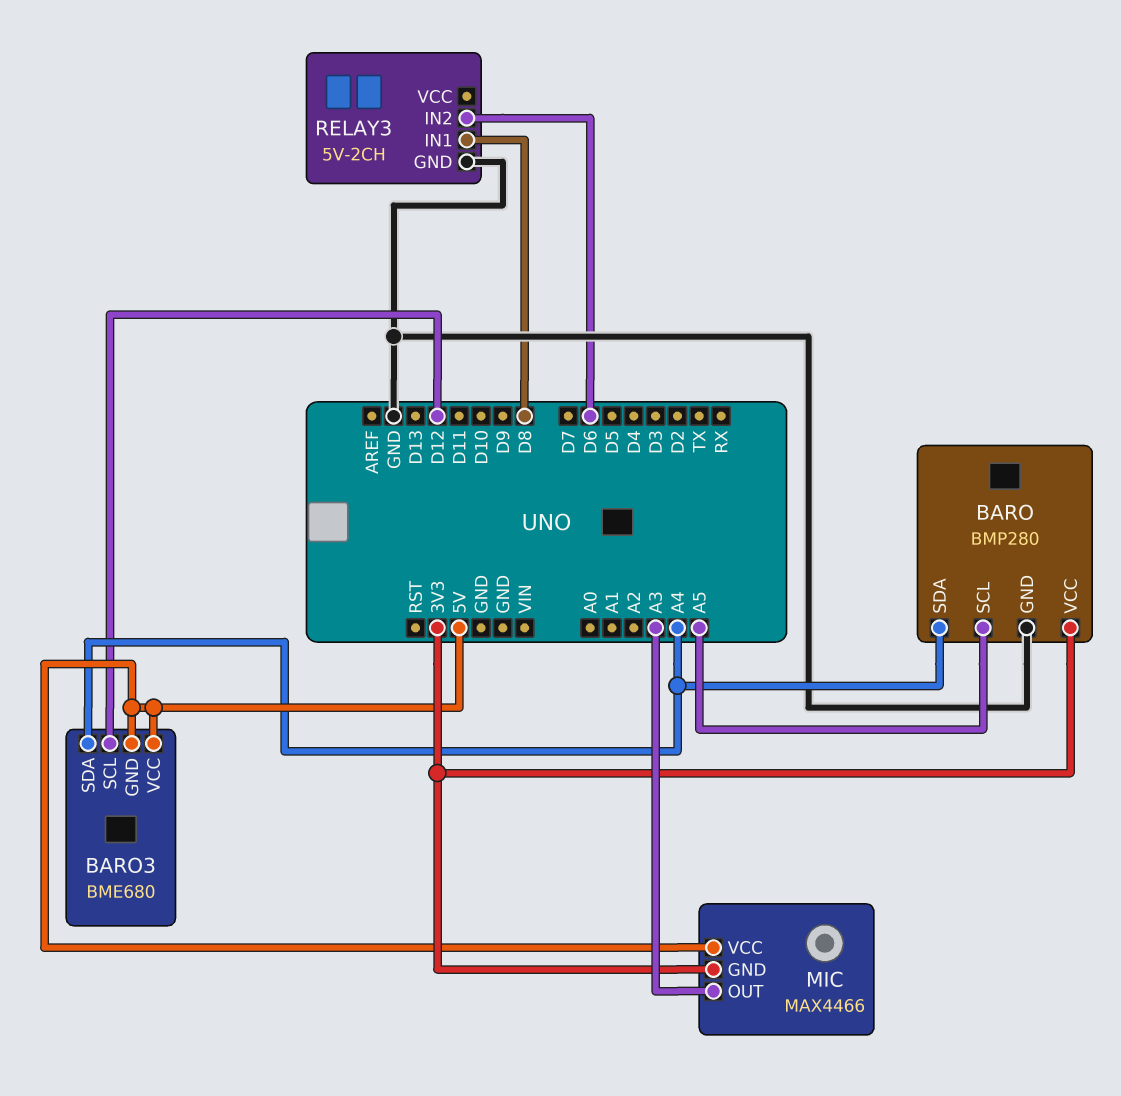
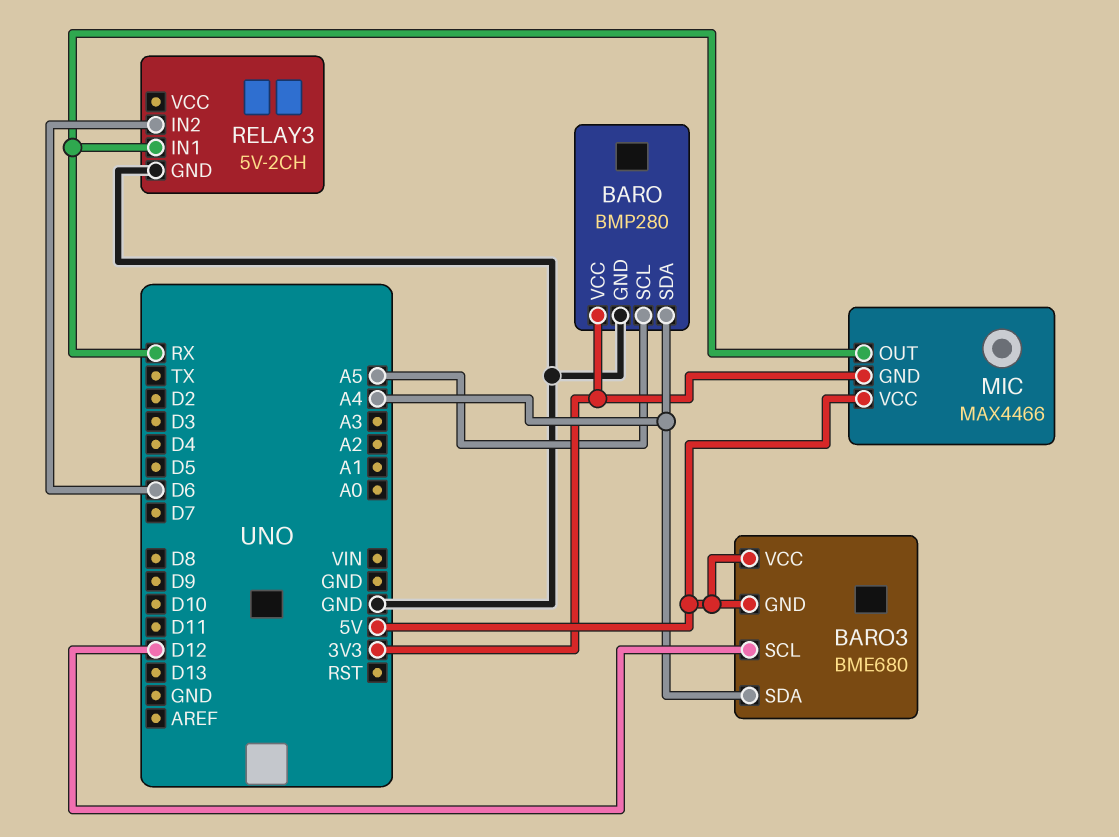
MIC pin OUT: A3 -> RX
RELAY3 pin IN1: D8 -> RX

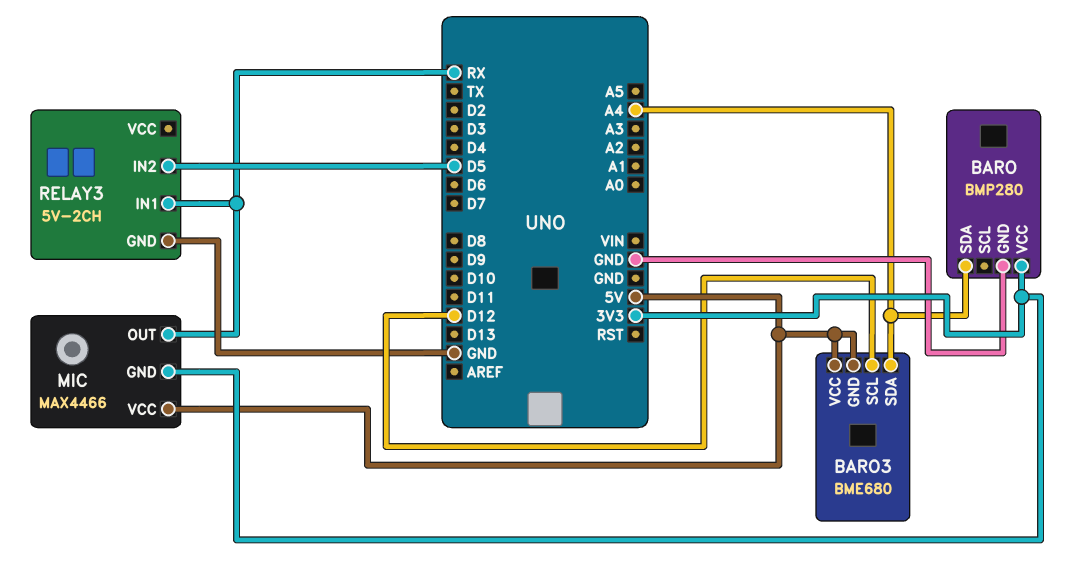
BARO pin SCL: A5 -> none
RELAY3 pin IN2: D6 -> D5

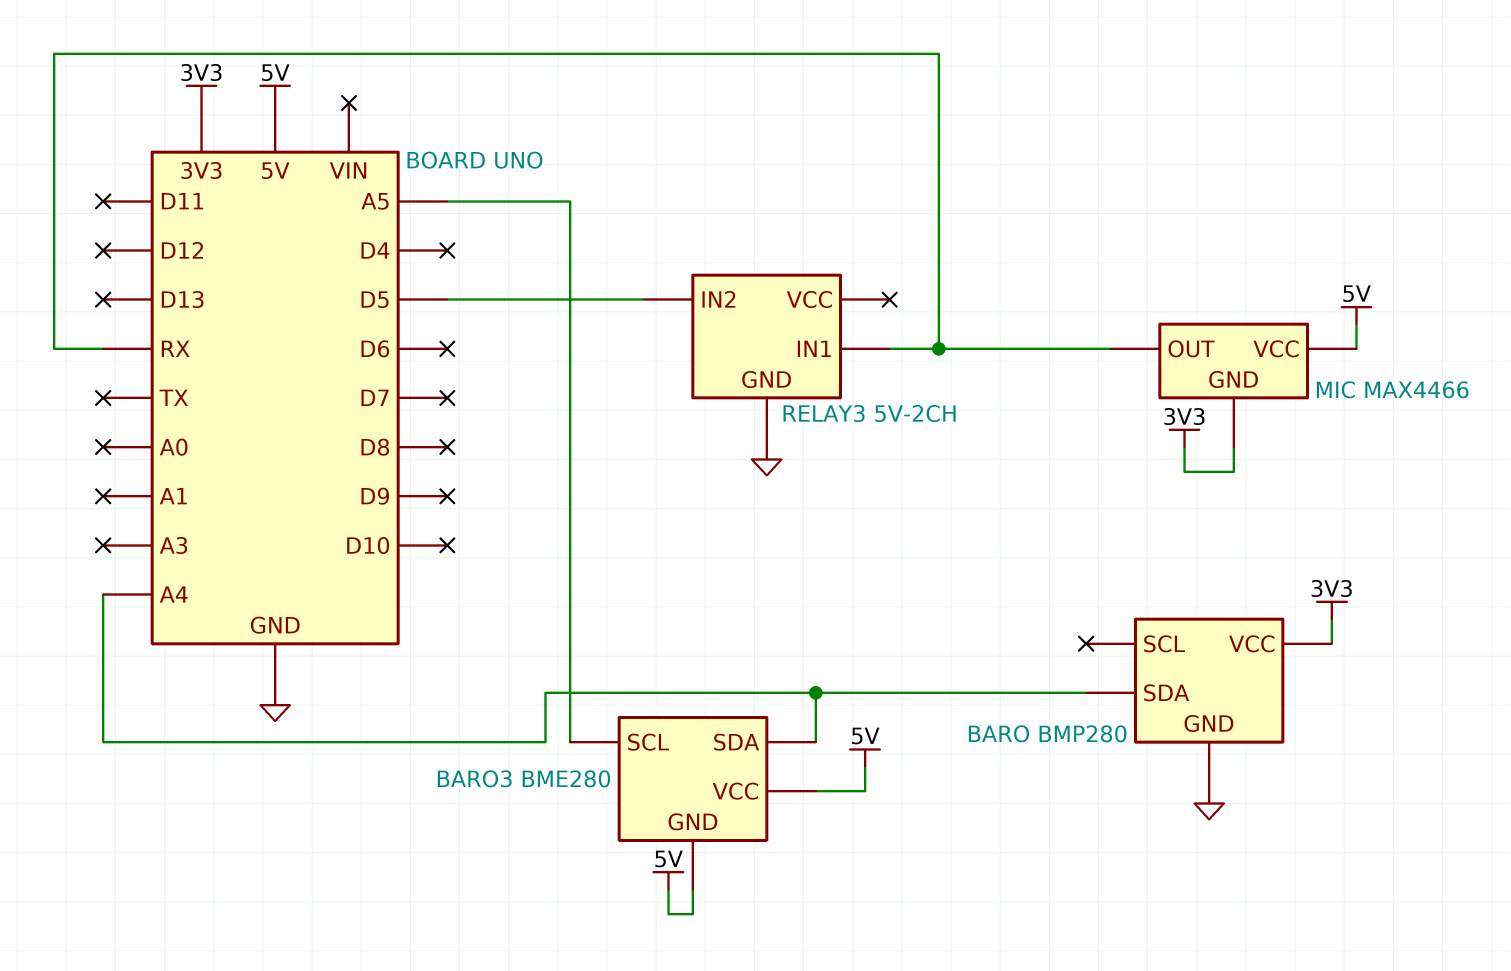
BARO3: BME680 -> BME280
BARO3 pin SCL: D12 -> A5

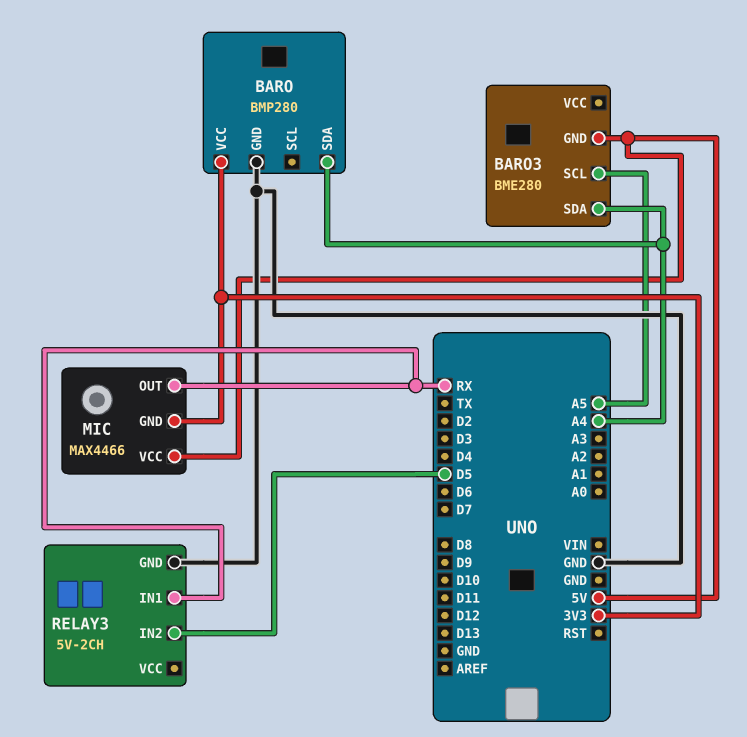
BARO3 pin VCC: 5V -> none

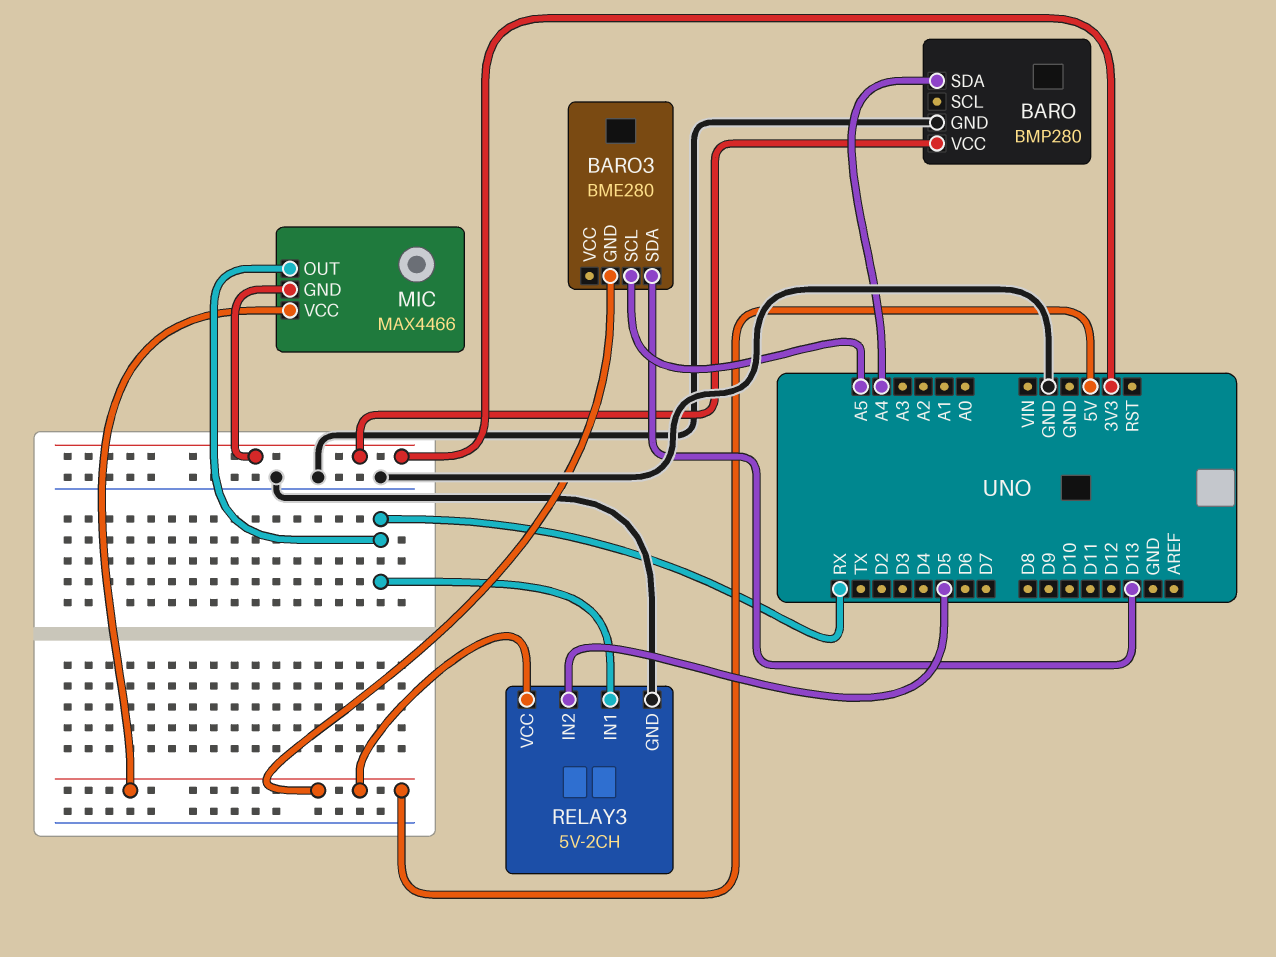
BARO3 pin SDA: A4 -> D13
RELAY3 pin VCC: none -> 5V

